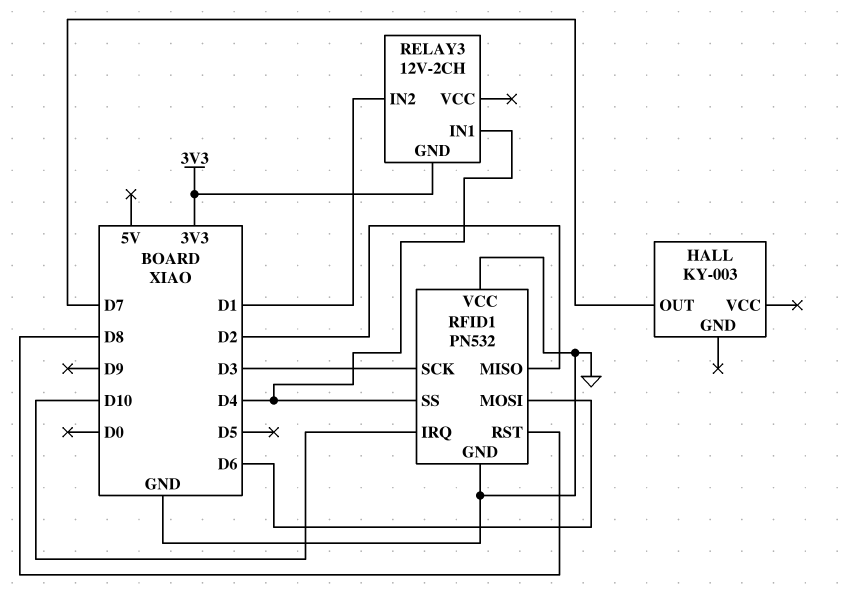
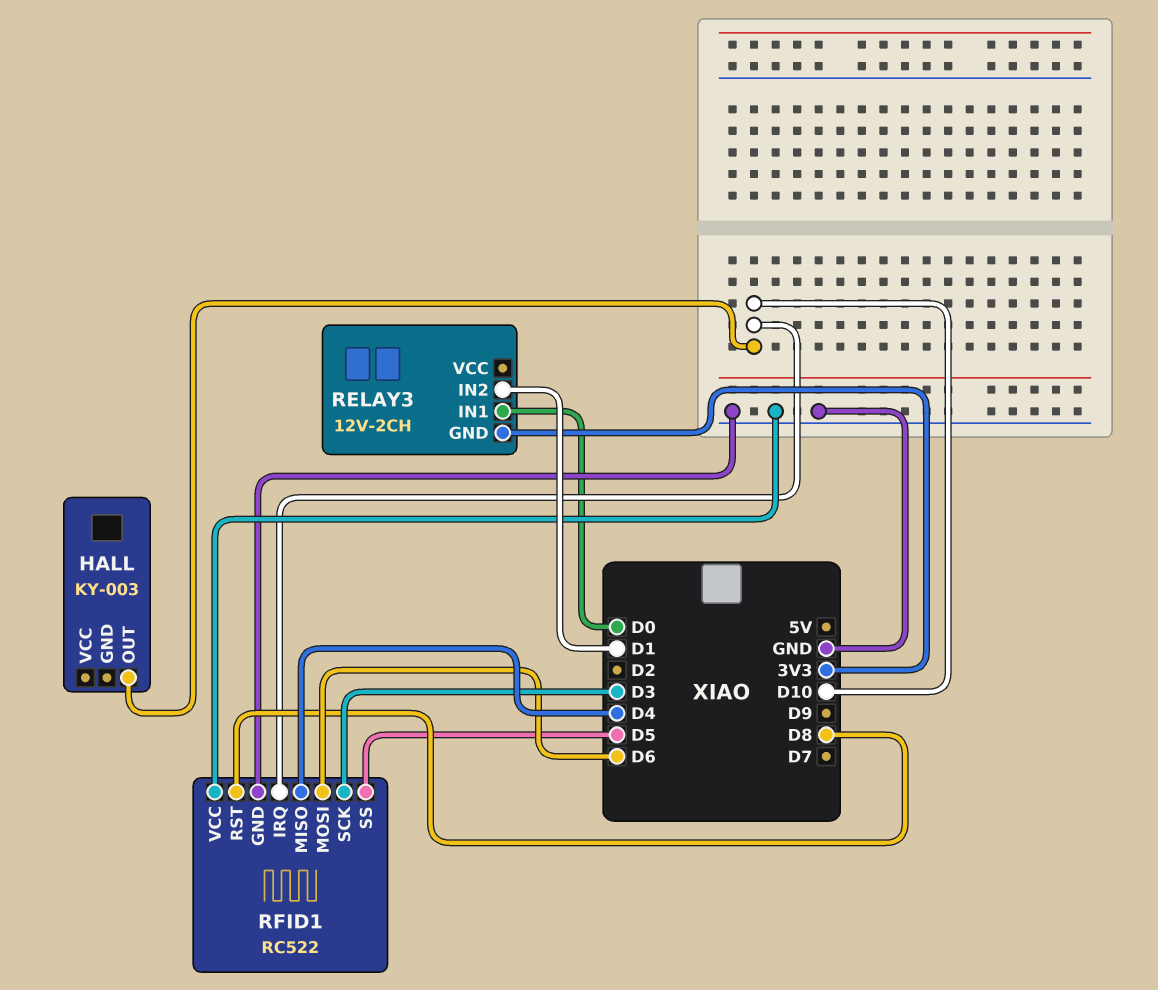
HALL pin OUT: D7 -> D10
RELAY3 pin IN1: D4 -> D0
RFID1: PN532 -> RC522
RFID1 pin MISO: D2 -> D4
RFID1 pin SS: D4 -> D5

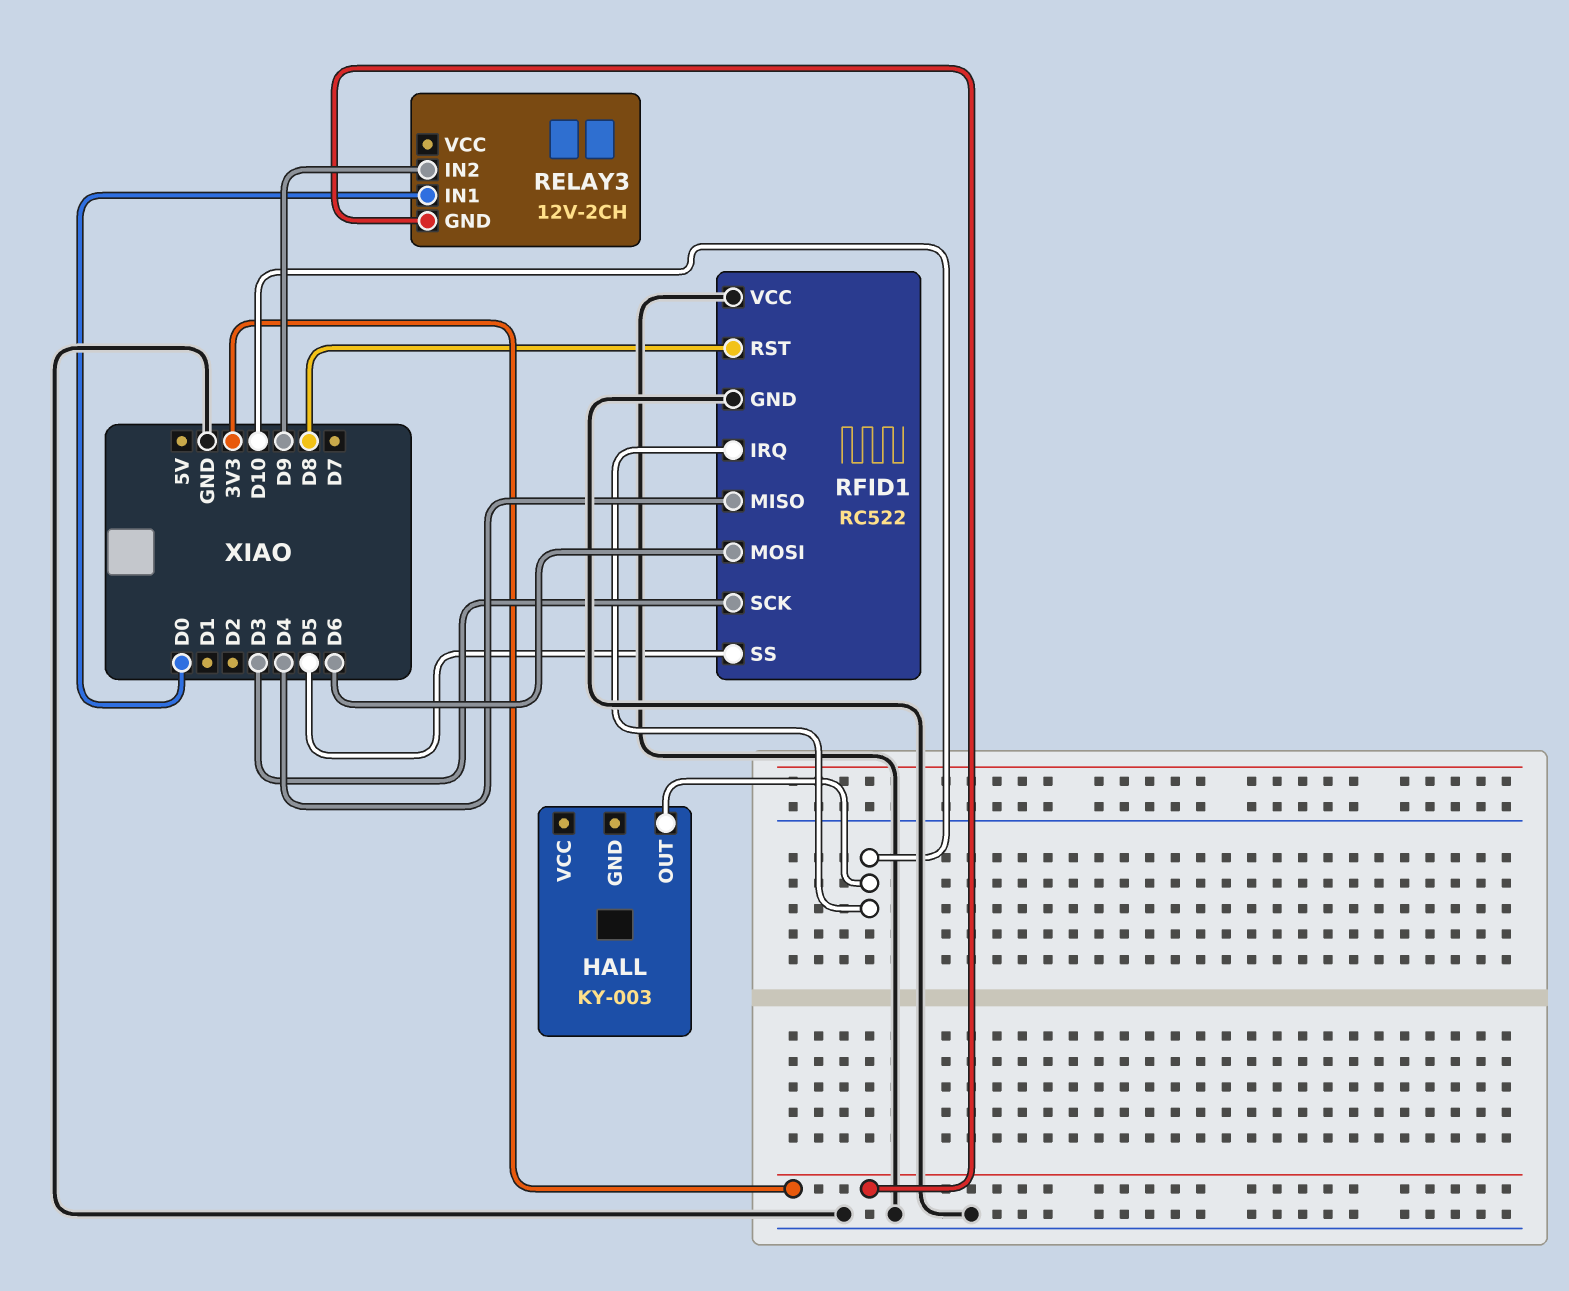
RELAY3 pin IN2: D1 -> D9

